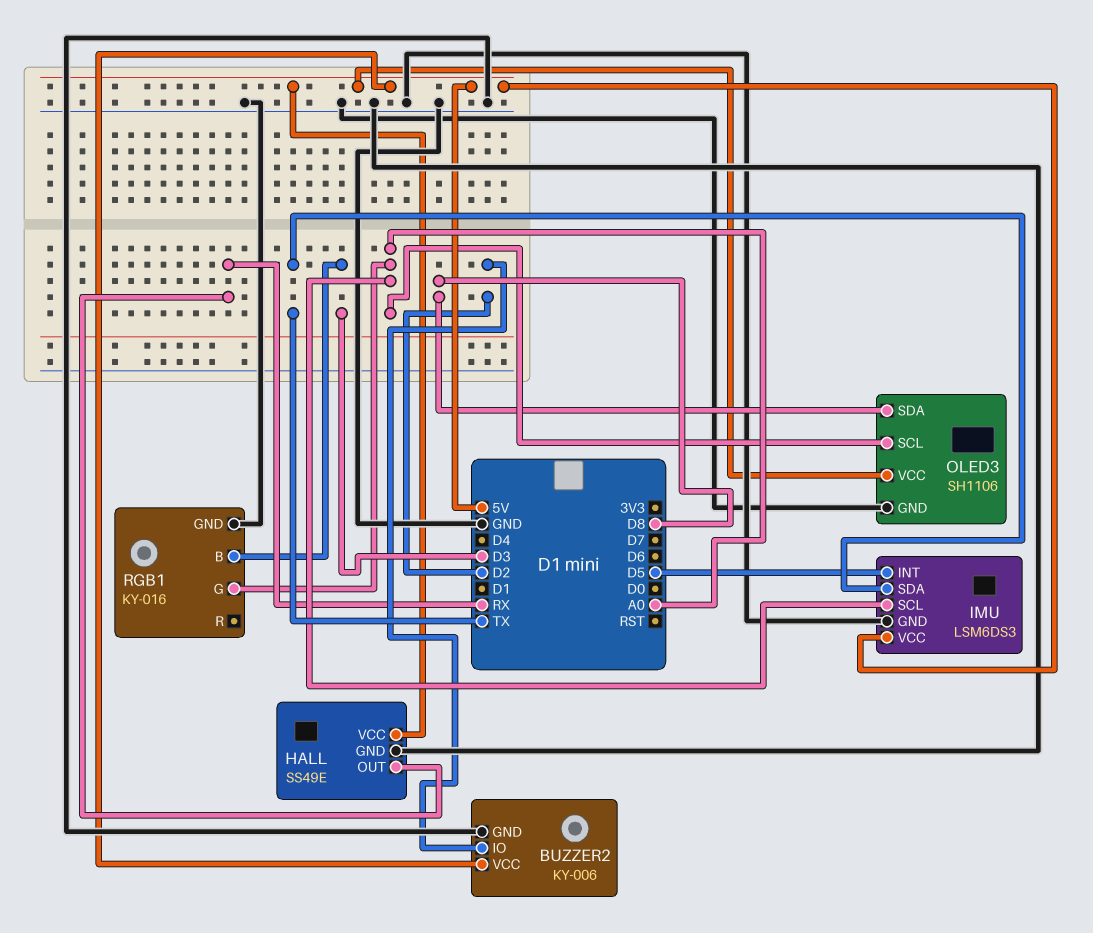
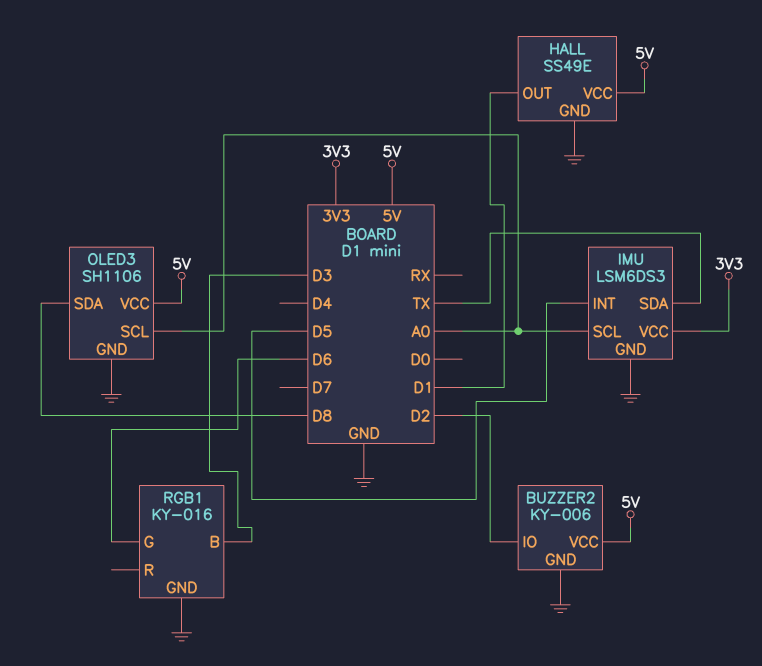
HALL pin OUT: RX -> D1
IMU pin VCC: 5V -> 3V3
RGB1 pin G: A0 -> D6

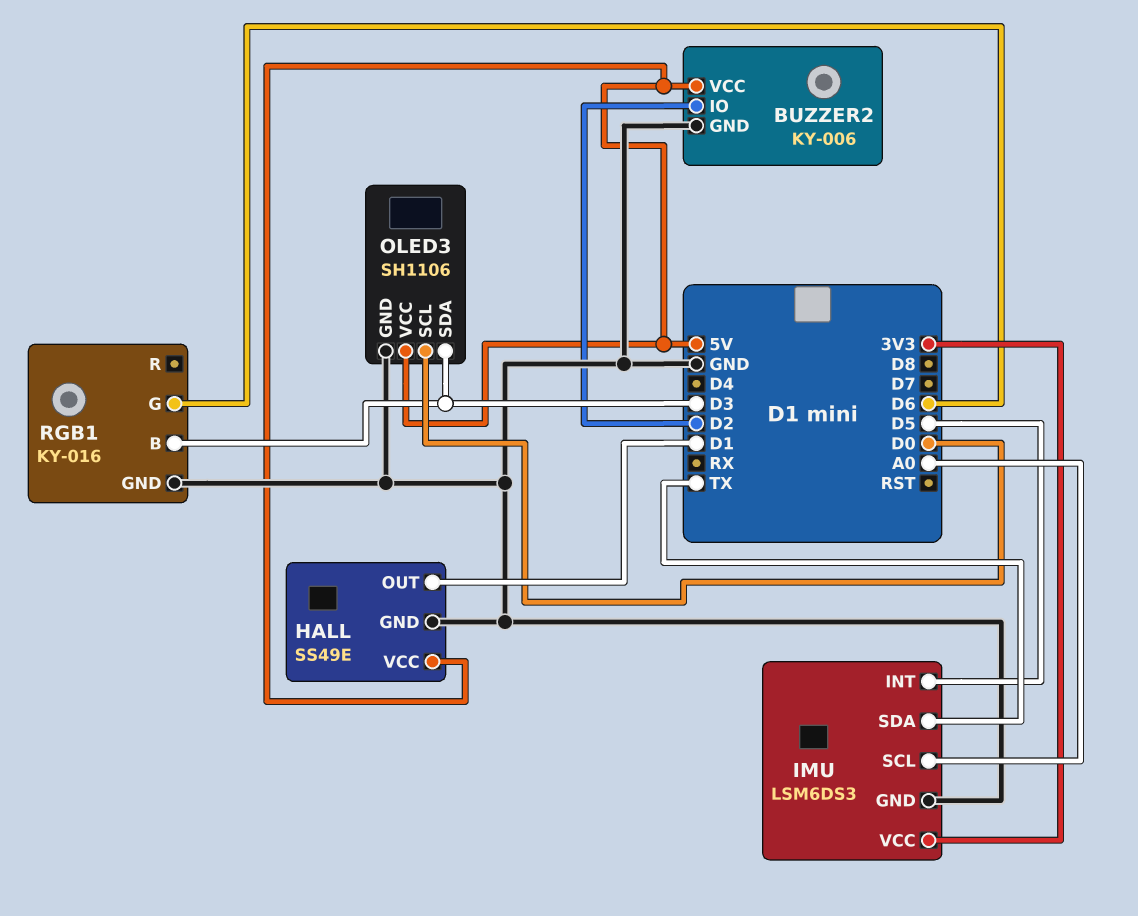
OLED3 pin SCL: A0 -> D0
OLED3 pin SDA: D8 -> D3

